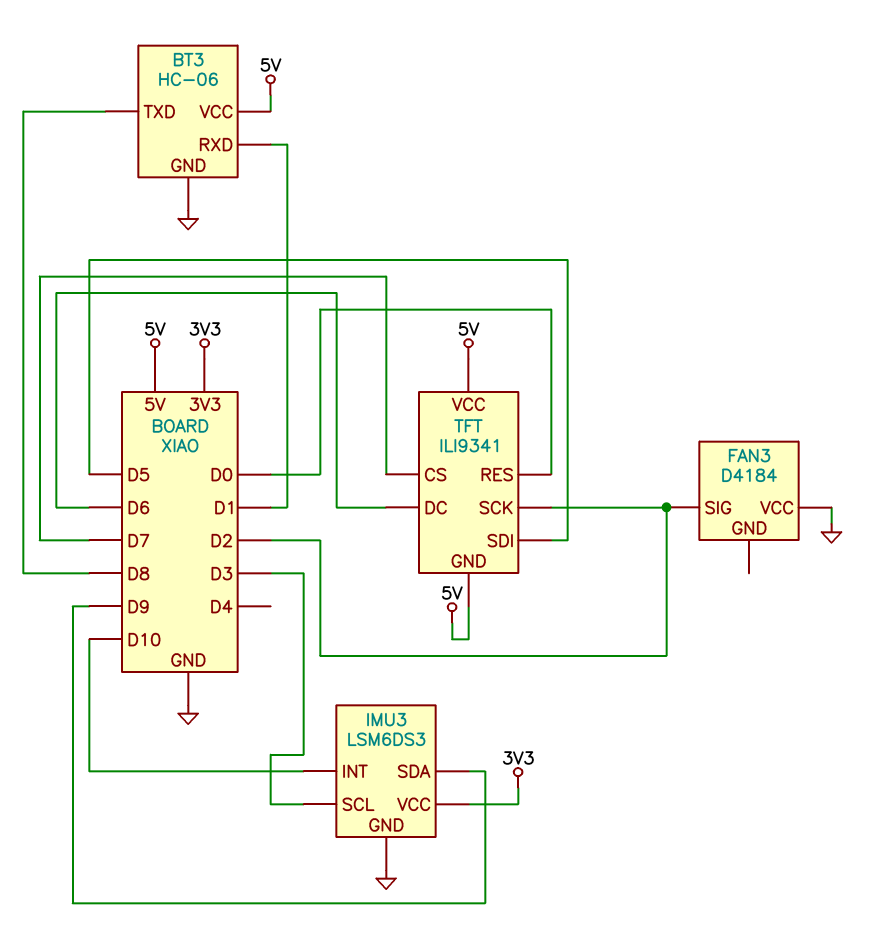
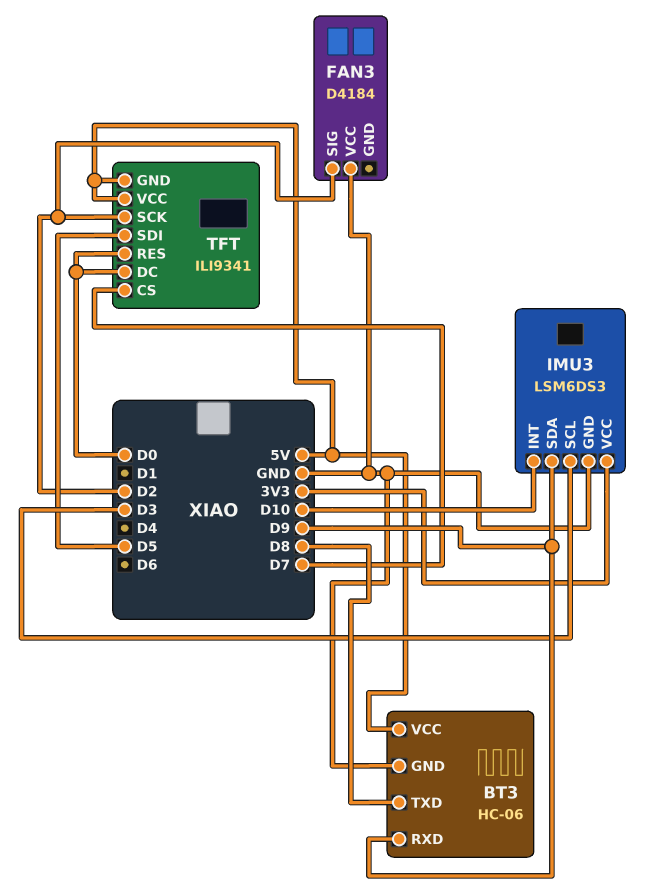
BT3 pin RXD: D1 -> D9
TFT pin DC: D6 -> D0

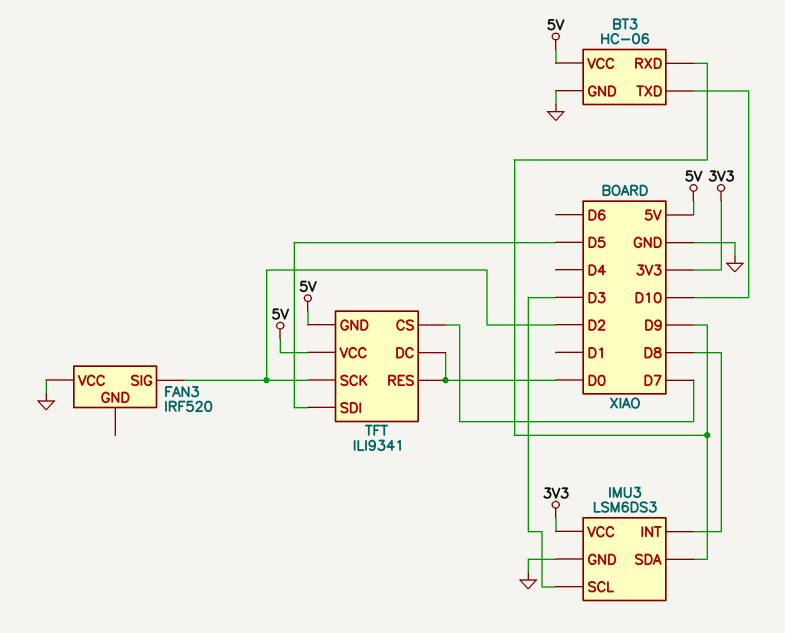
BT3 pin TXD: D8 -> D10
FAN3: D4184 -> IRF520
IMU3 pin INT: D10 -> D8

